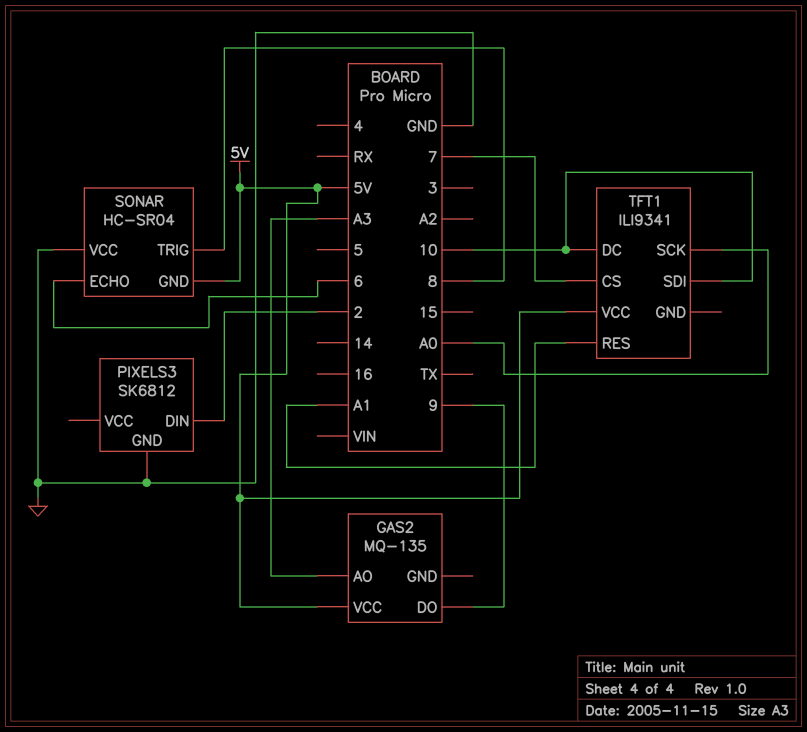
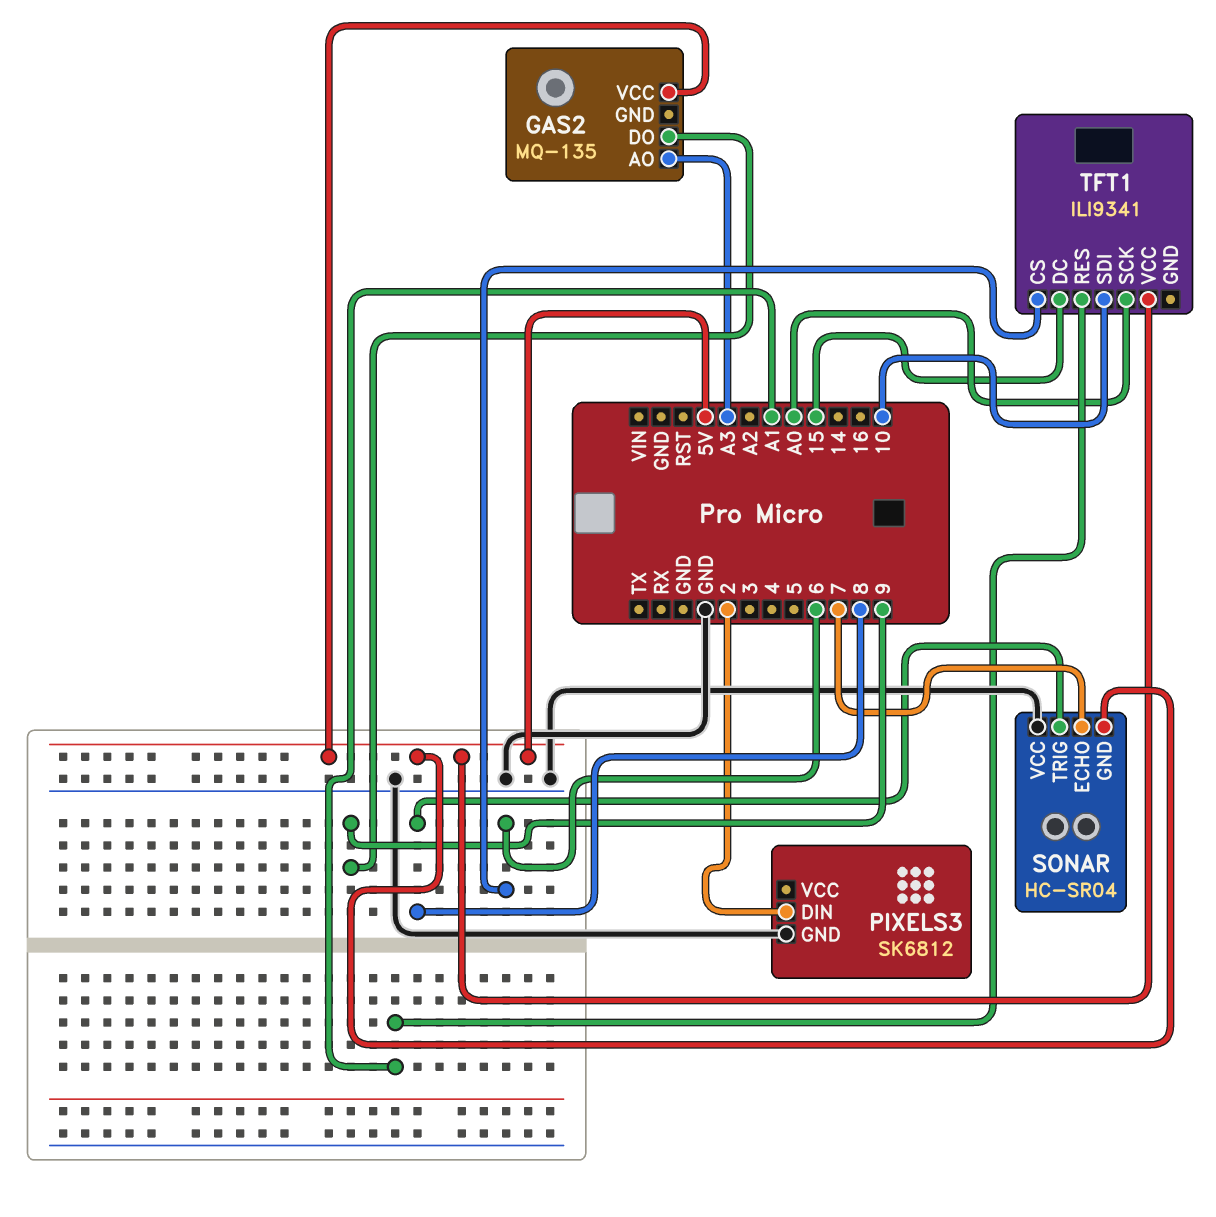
SONAR pin ECHO: 6 -> 7
TFT1 pin CS: 7 -> 6
TFT1 pin DC: 10 -> 15

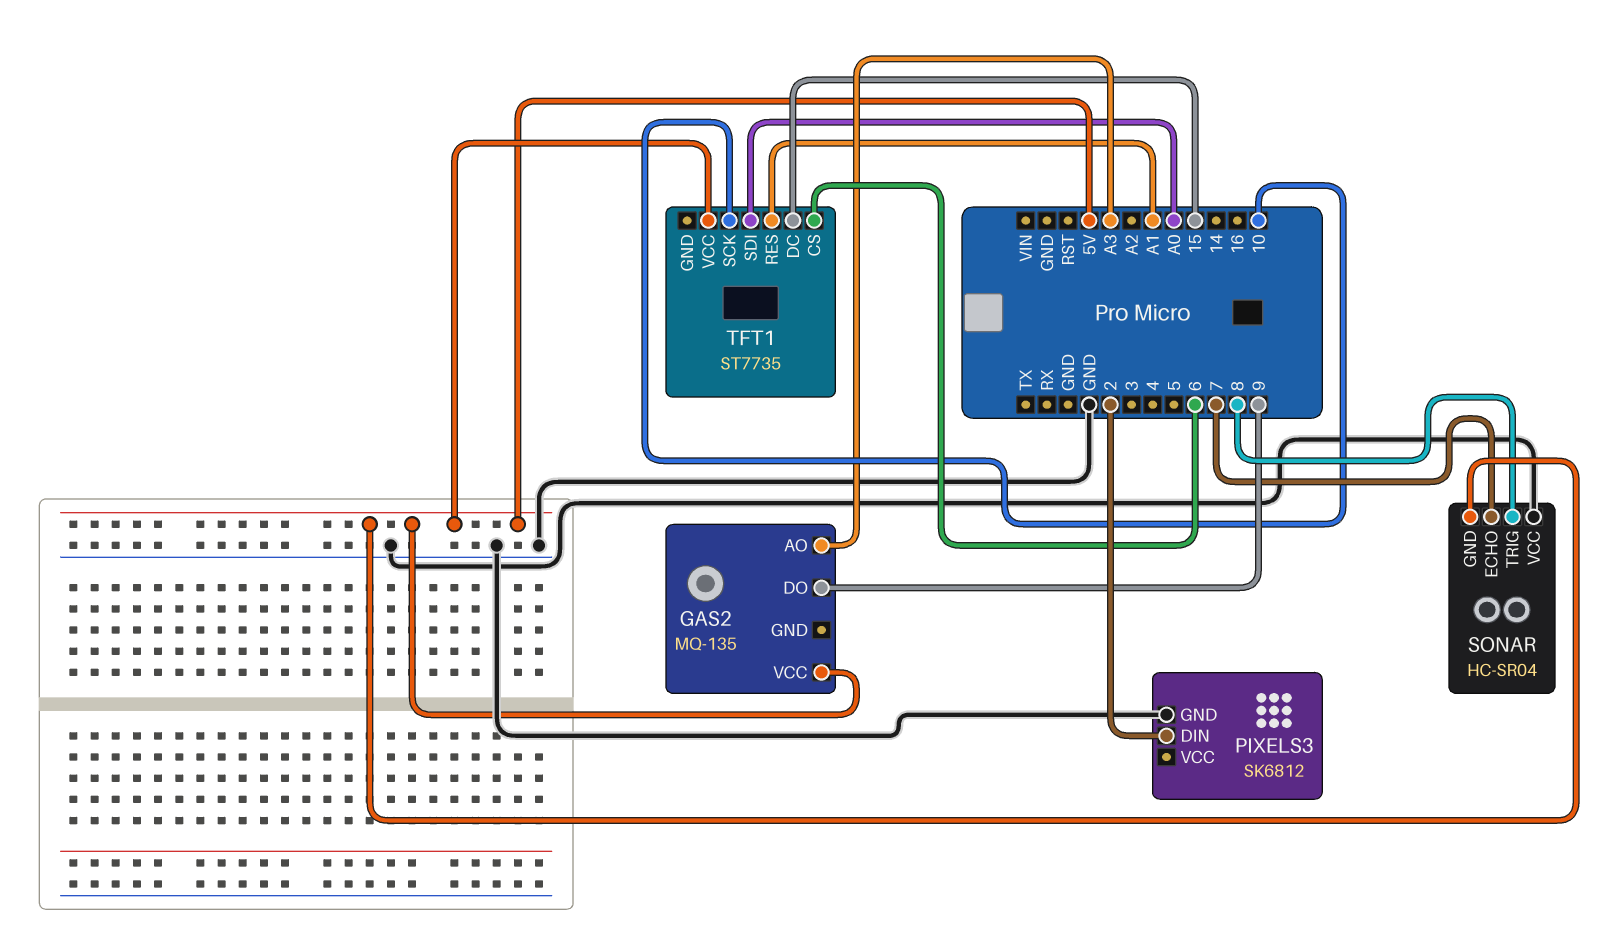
TFT1: ILI9341 -> ST7735
TFT1 pin SCK: A0 -> 10
TFT1 pin SDI: 10 -> A0

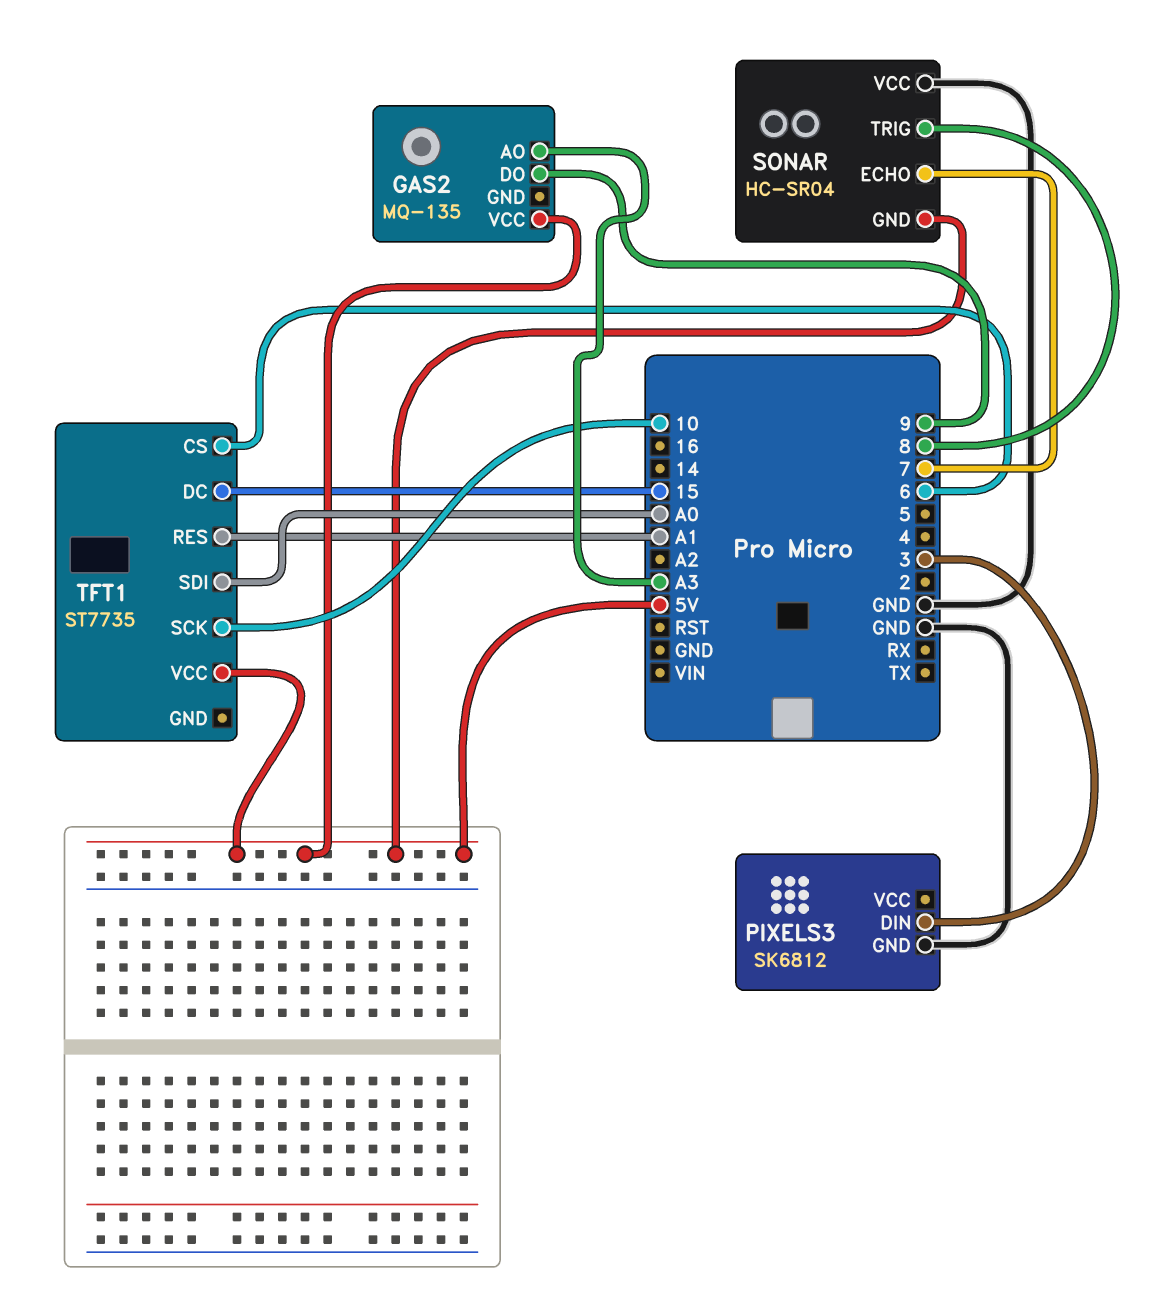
PIXELS3 pin DIN: 2 -> 3

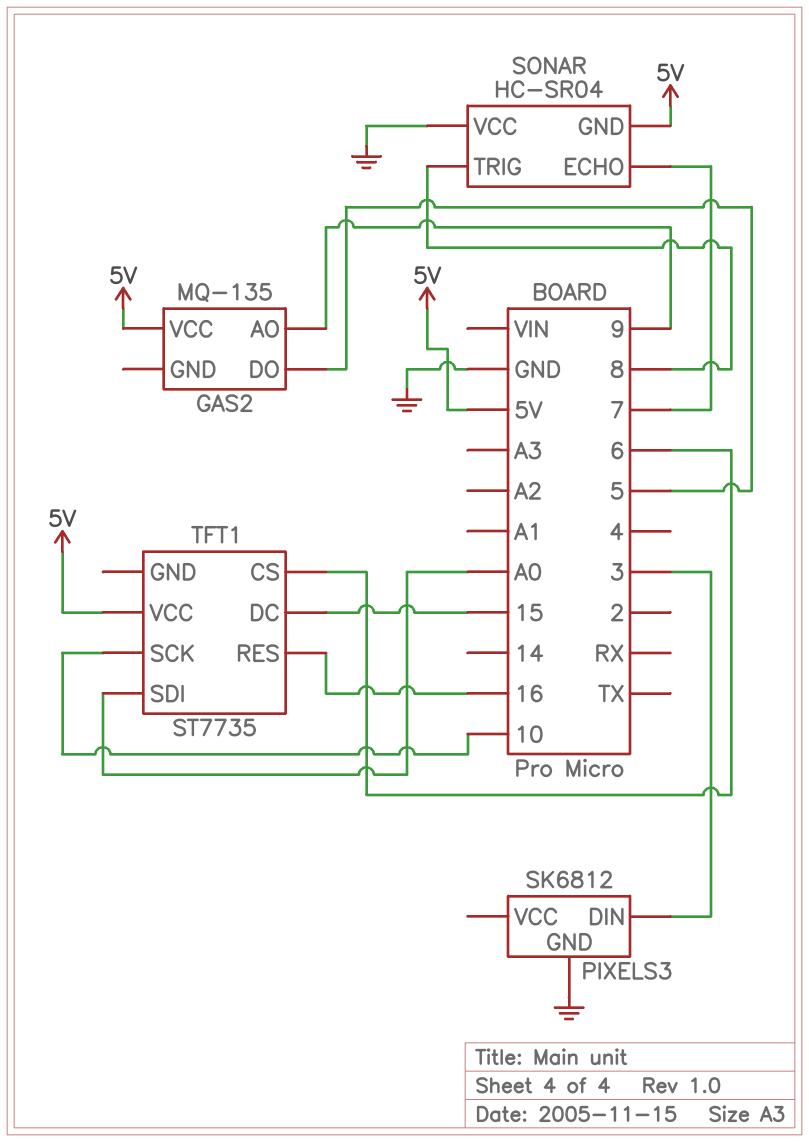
GAS2 pin AO: A3 -> 9
GAS2 pin DO: 9 -> 5
TFT1 pin RES: A1 -> 16

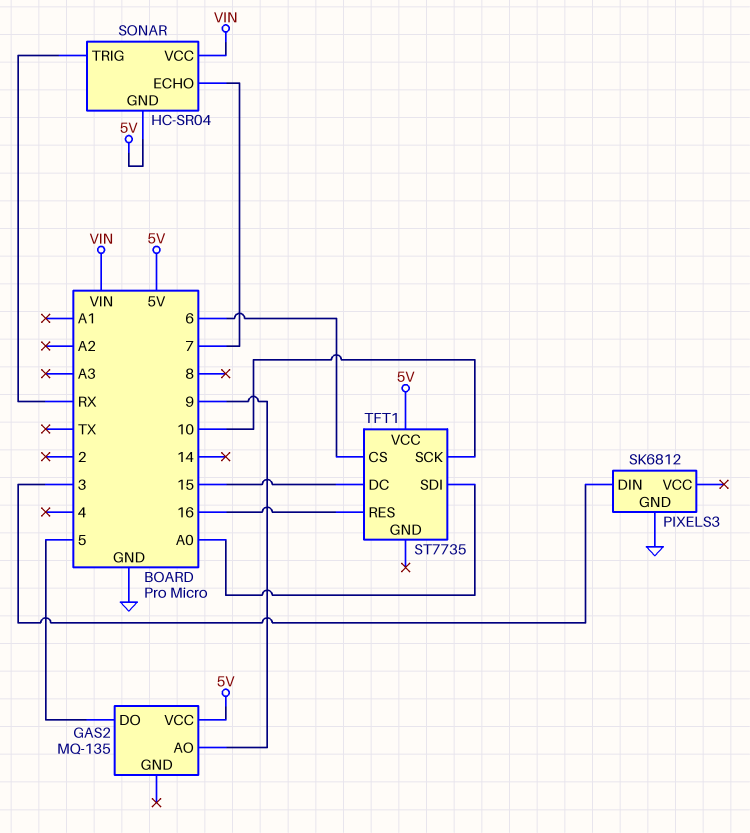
SONAR pin TRIG: 8 -> RX
SONAR pin VCC: GND -> VIN

